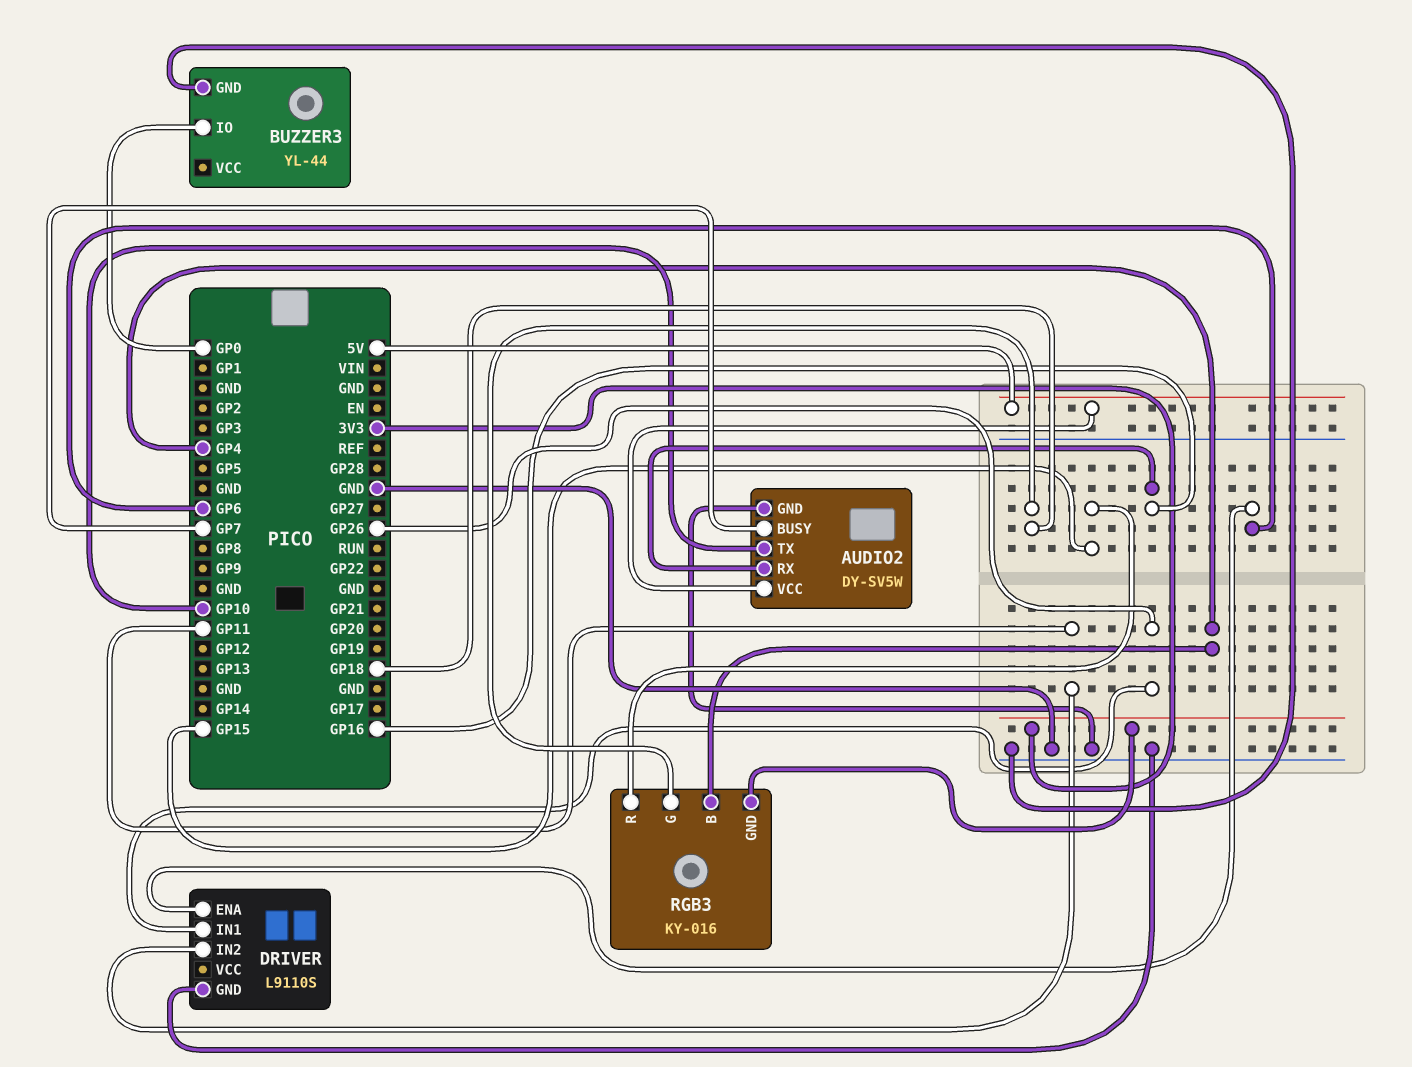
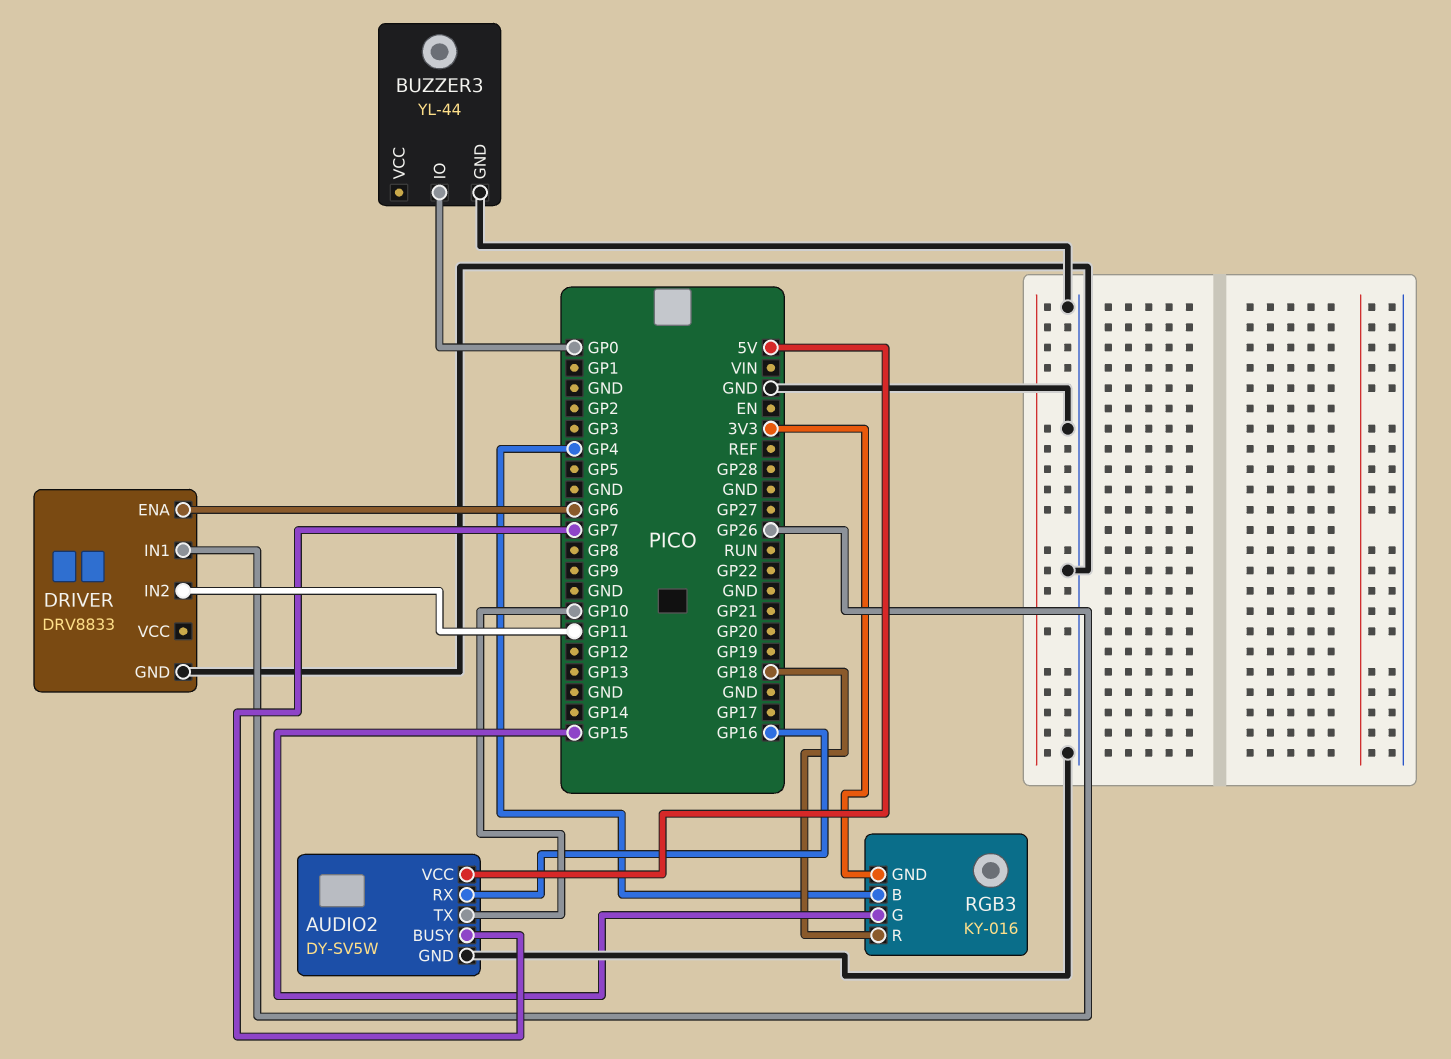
DRIVER: L9110S -> DRV8833
RGB3 pin G: GP18 -> GP15
RGB3 pin R: GP15 -> GP18

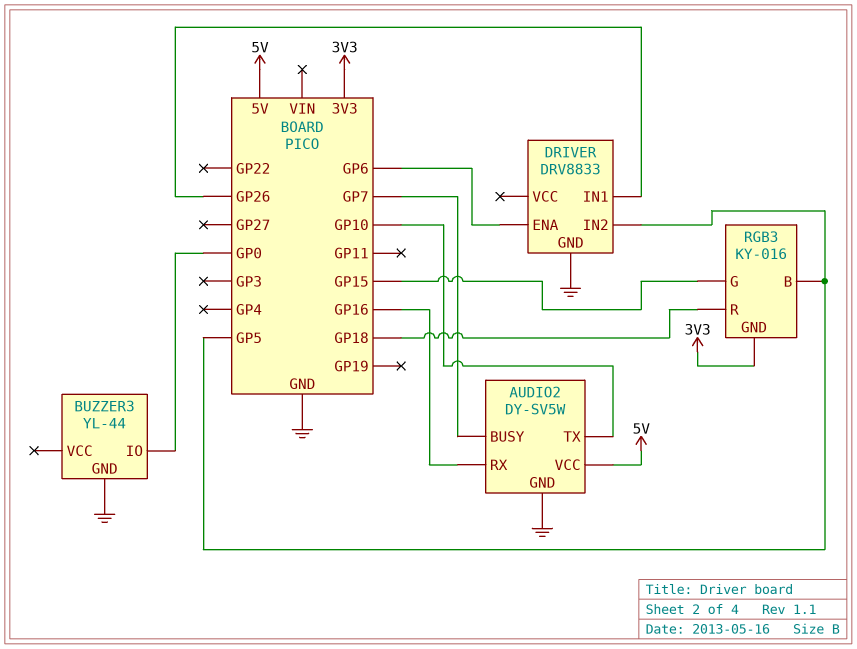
DRIVER pin IN2: GP11 -> GP5
RGB3 pin B: GP4 -> GP5

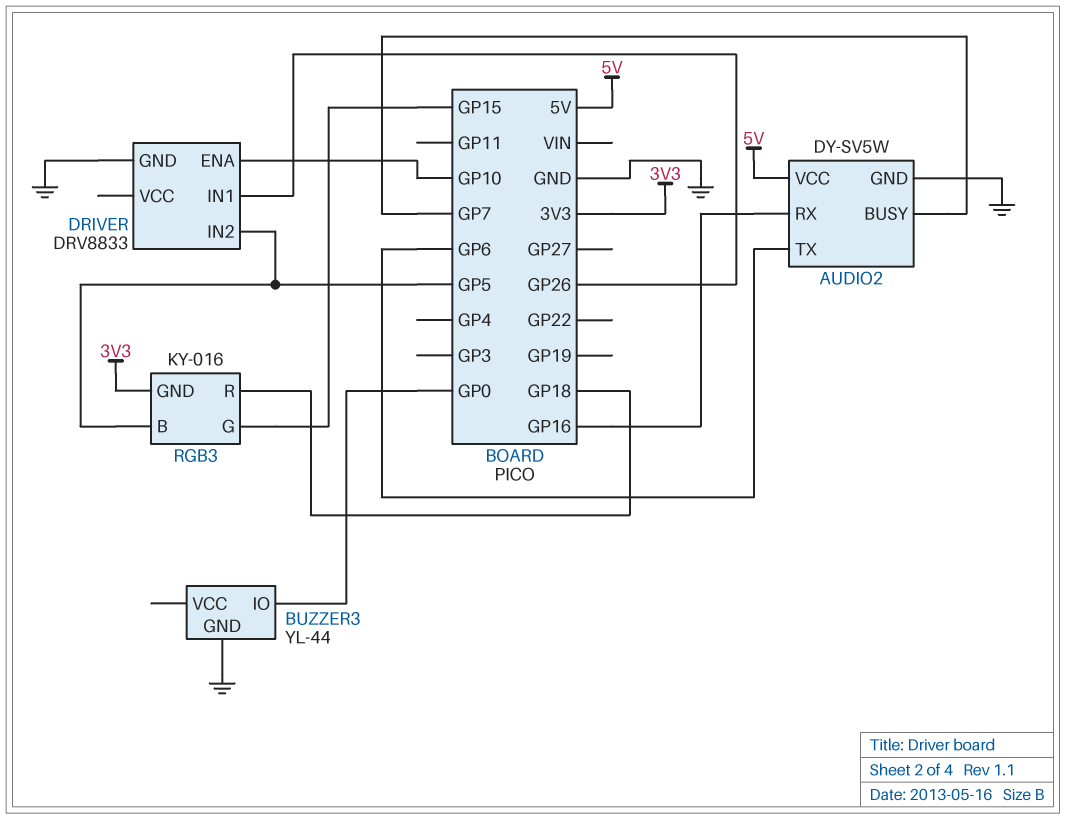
AUDIO2 pin TX: GP10 -> GP6
DRIVER pin ENA: GP6 -> GP10

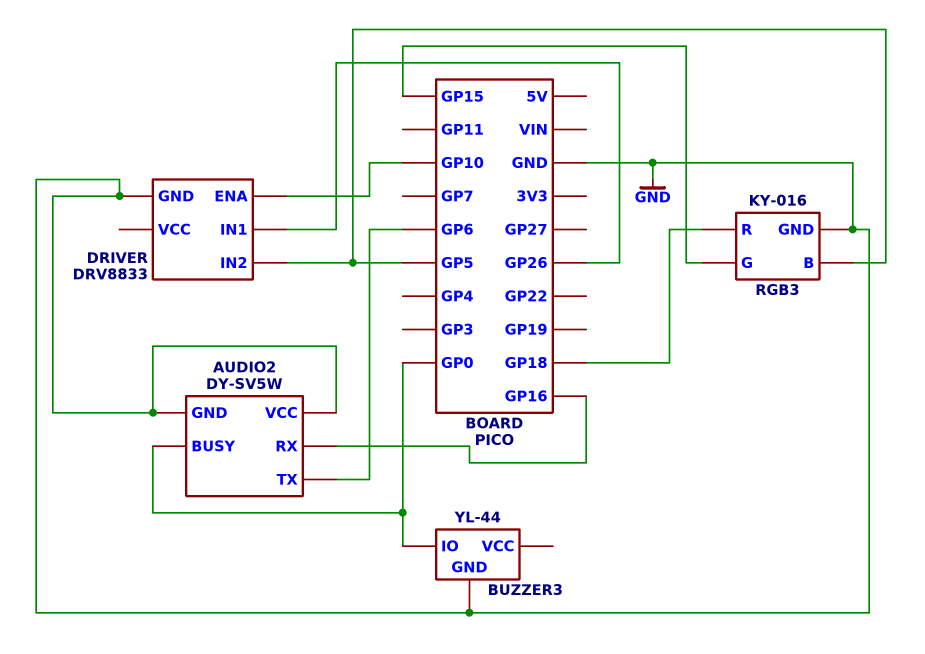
AUDIO2 pin BUSY: GP7 -> GP0
AUDIO2 pin VCC: 5V -> GND
RGB3 pin GND: 3V3 -> GND

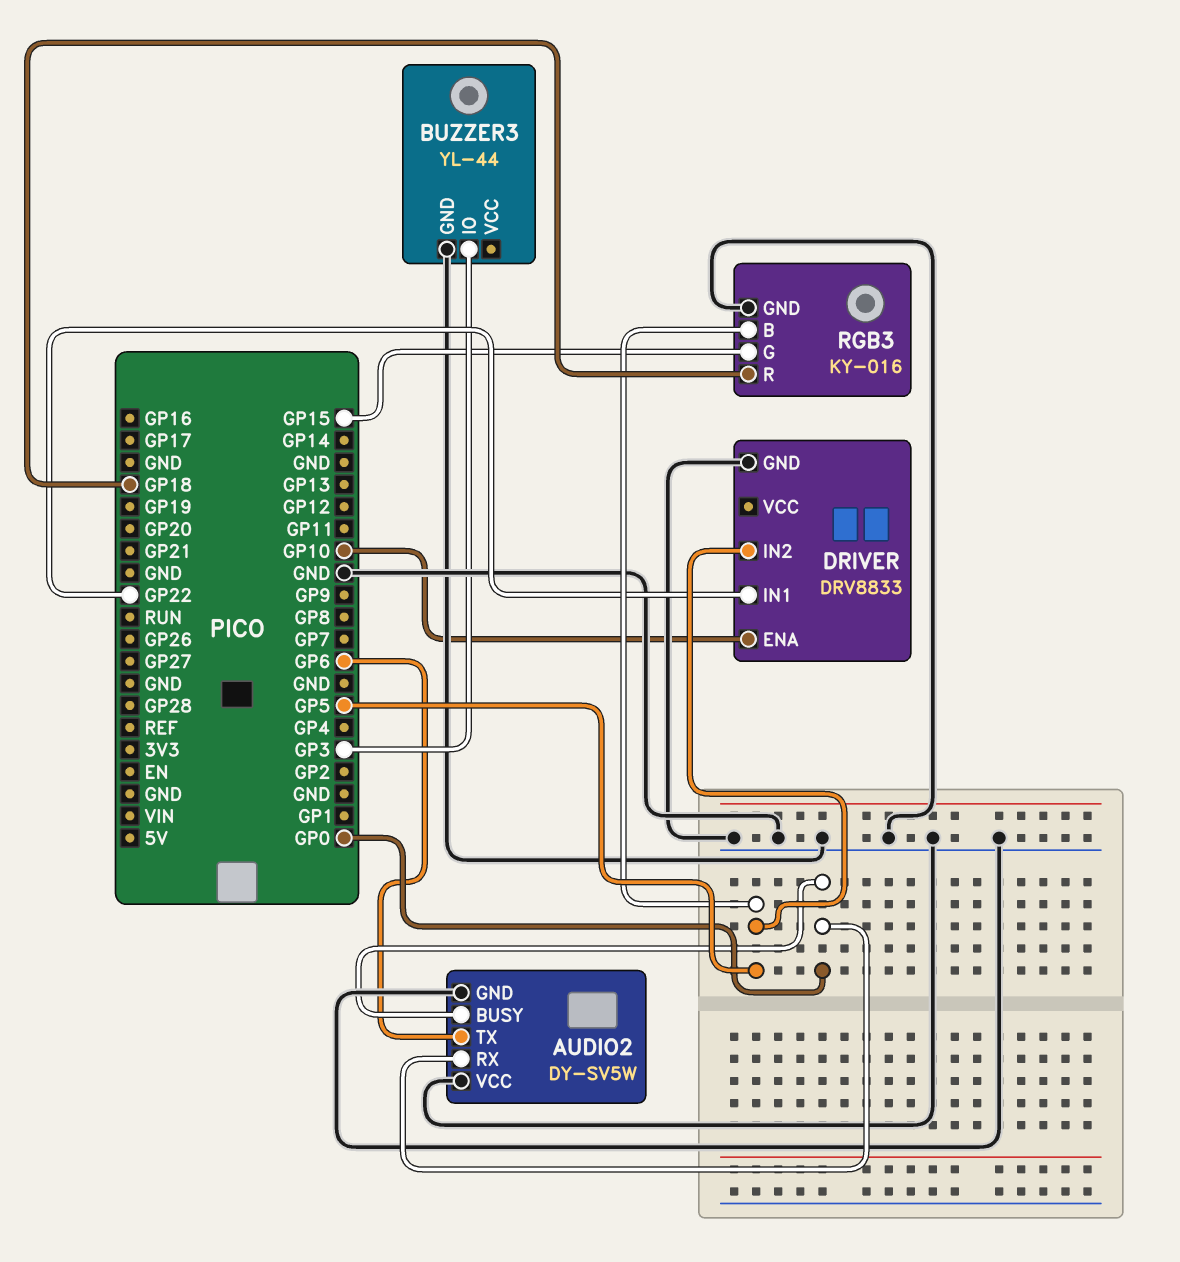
AUDIO2 pin RX: GP16 -> GP0
BUZZER3 pin IO: GP0 -> GP3
DRIVER pin IN1: GP26 -> GP22

